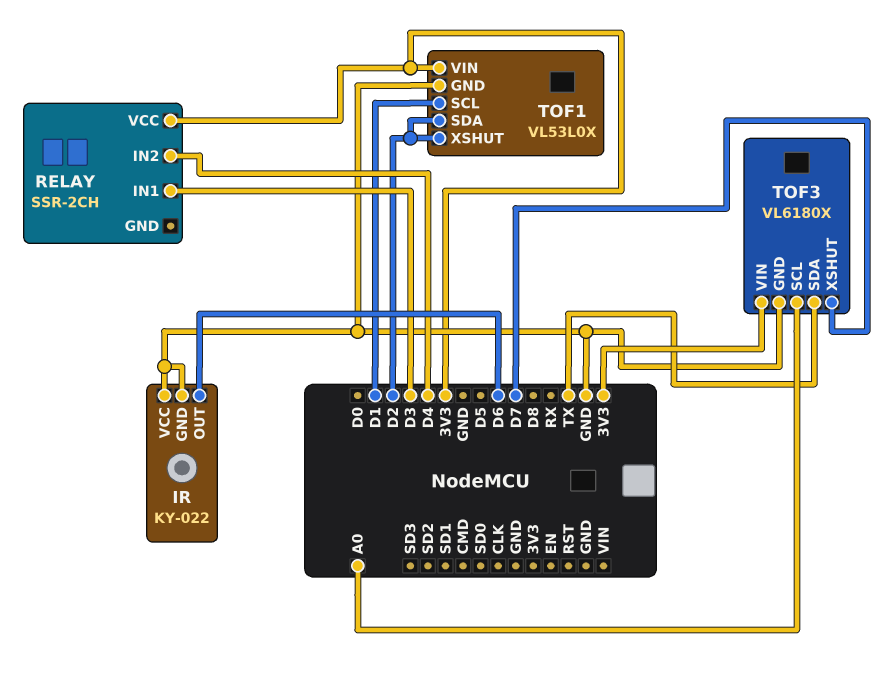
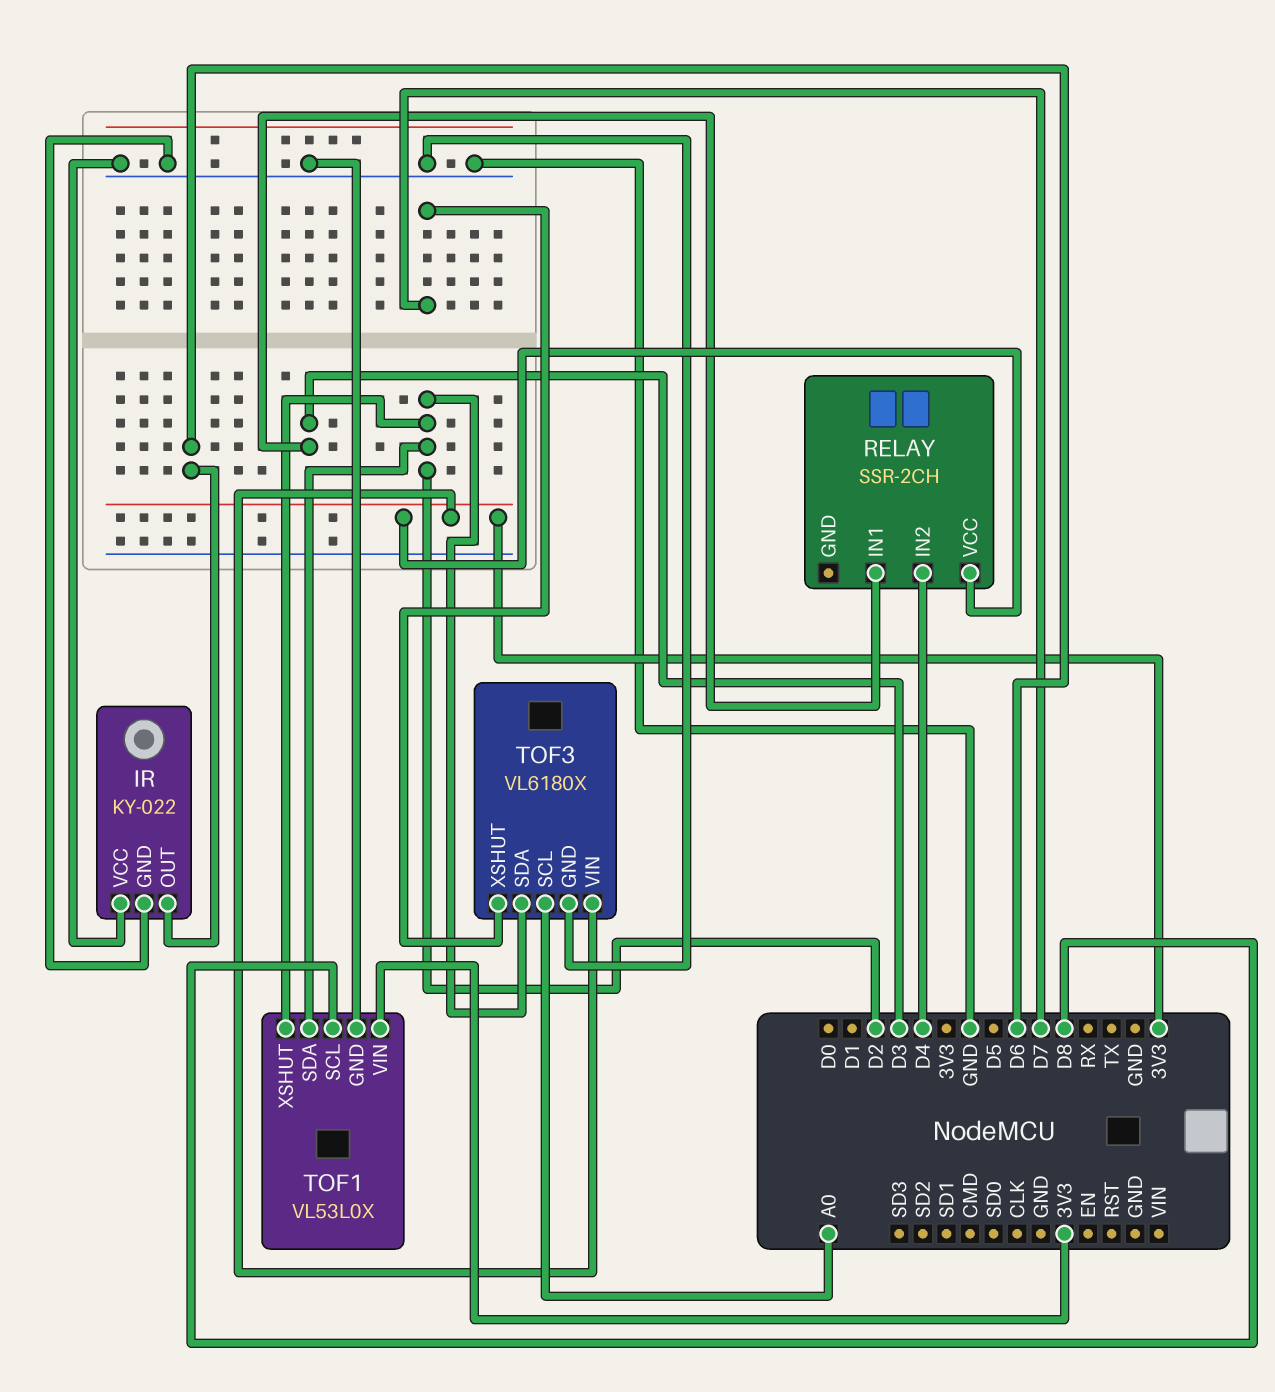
TOF1 pin SCL: D1 -> D8
TOF3 pin SDA: TX -> D2

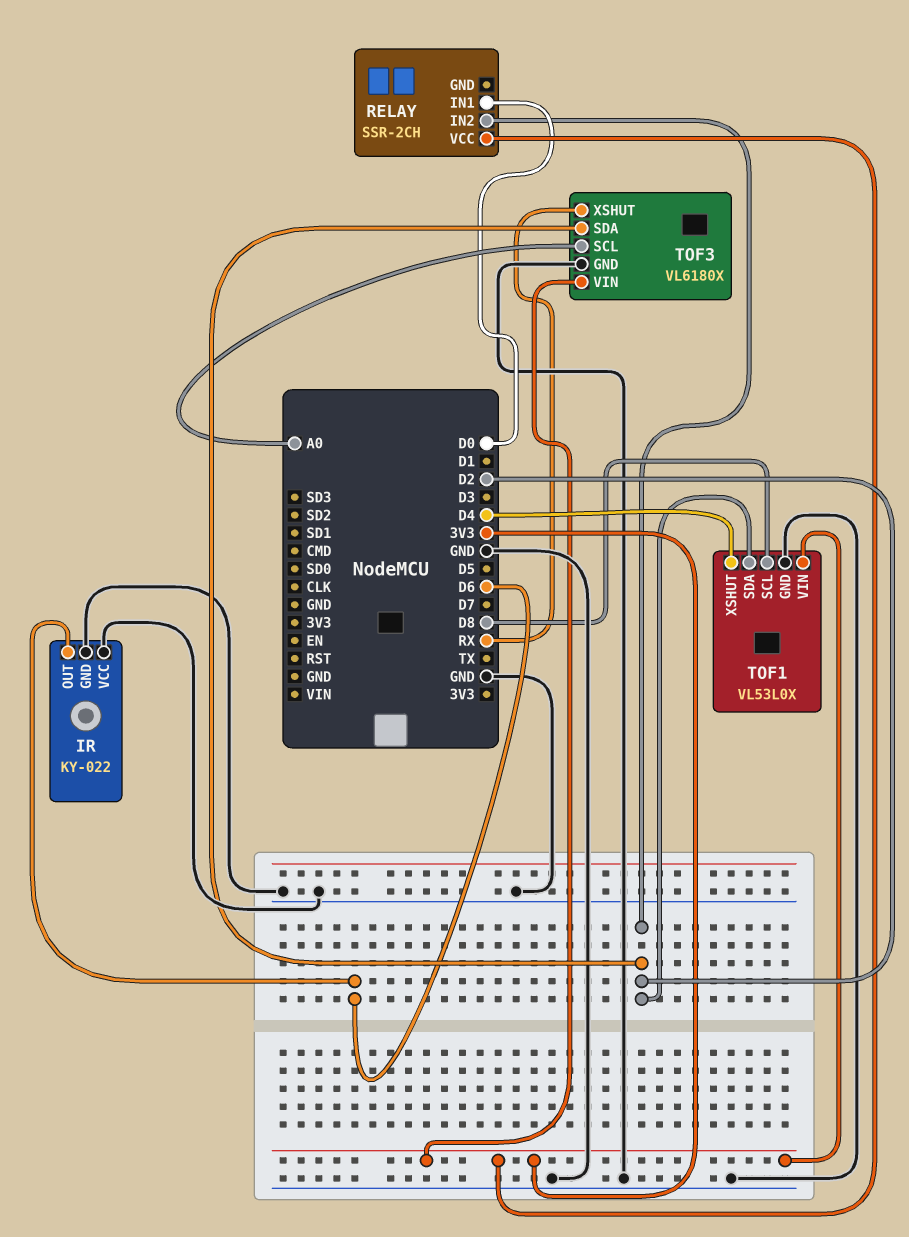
RELAY pin IN1: D3 -> D0
RELAY pin IN2: D4 -> D2
TOF1 pin XSHUT: D2 -> D4
TOF3 pin XSHUT: D7 -> RX

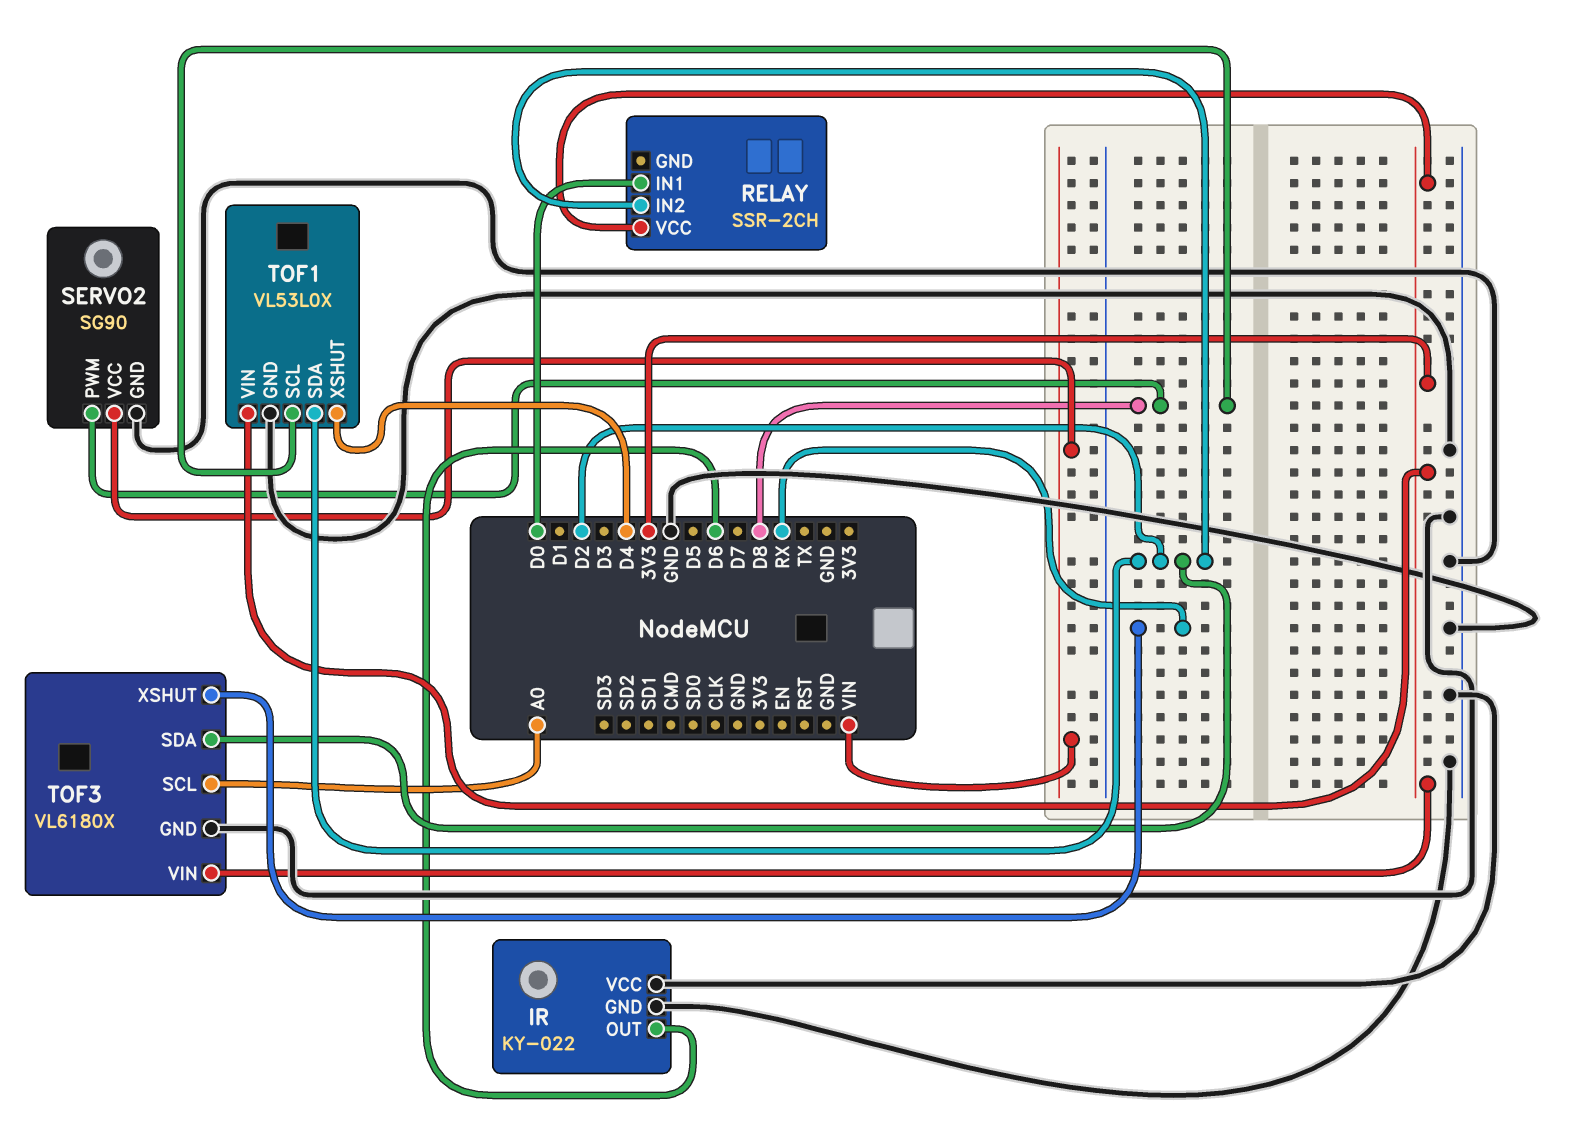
SERVO2: none -> SG90
SERVO2 pin GND: none -> GND
SERVO2 pin PWM: none -> D8
SERVO2 pin VCC: none -> VIN

